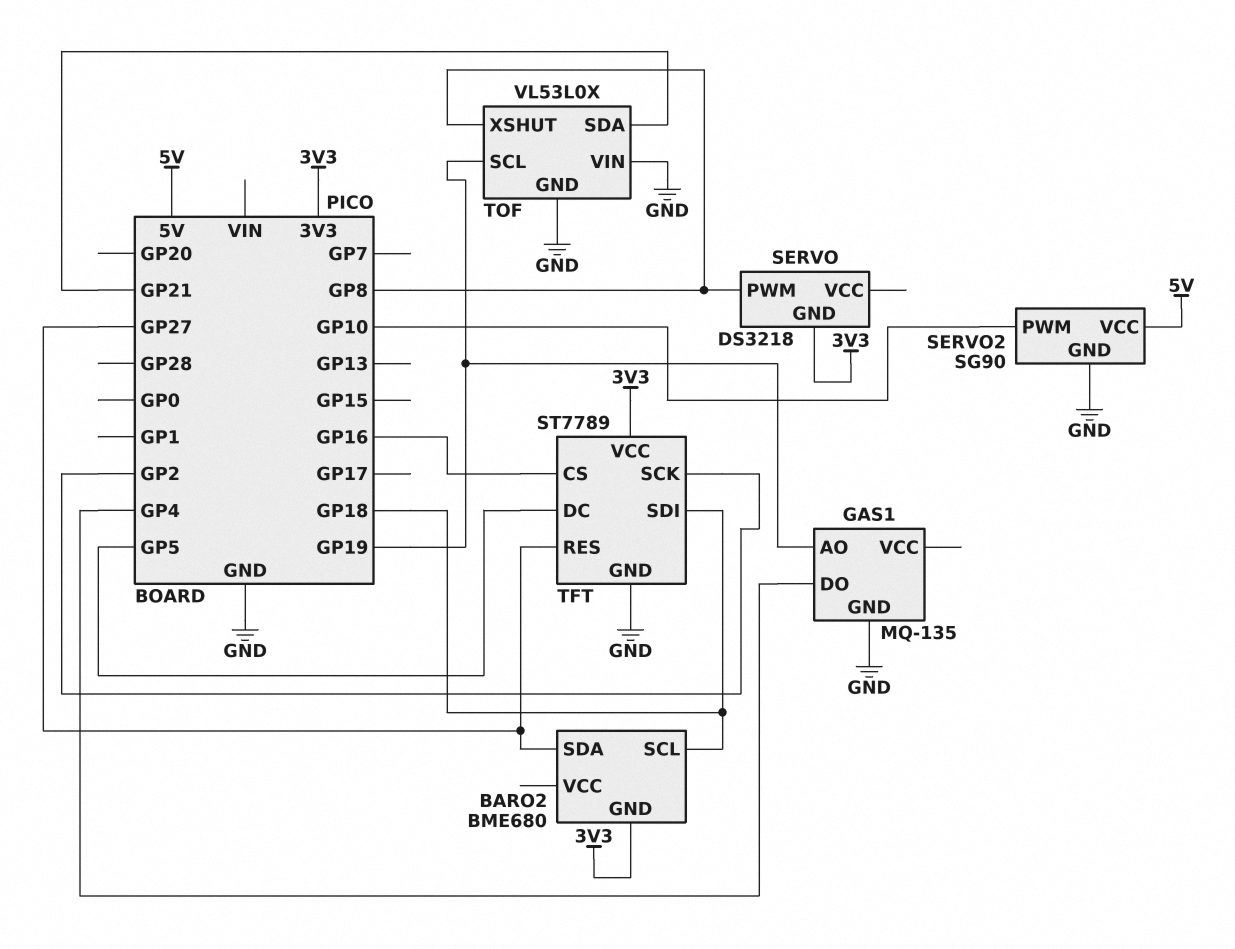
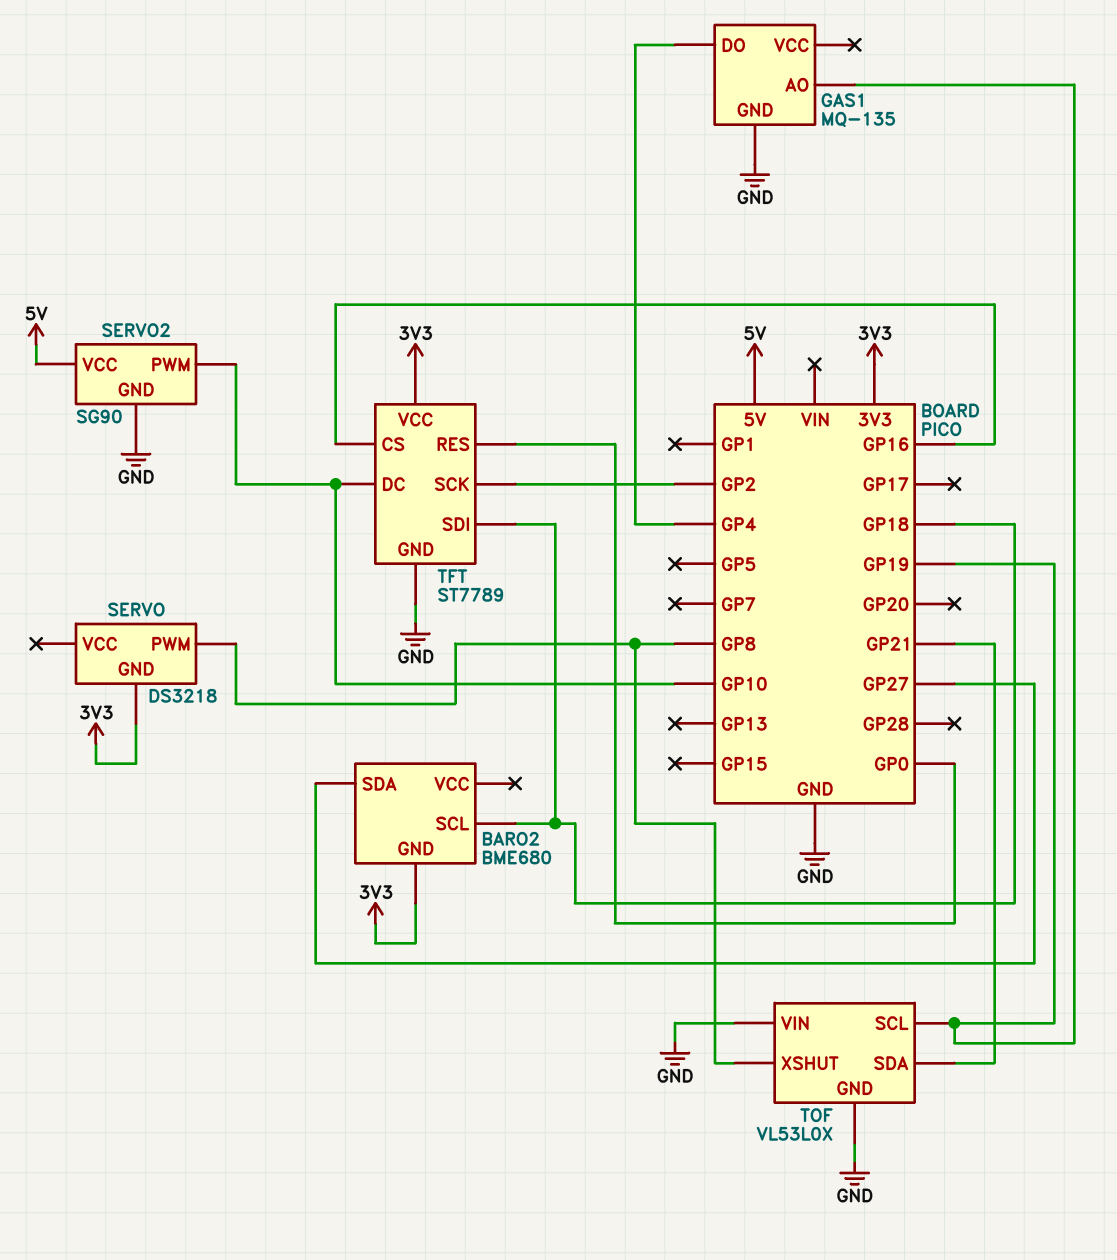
TFT pin DC: GP5 -> GP10
TFT pin RES: GP27 -> GP0

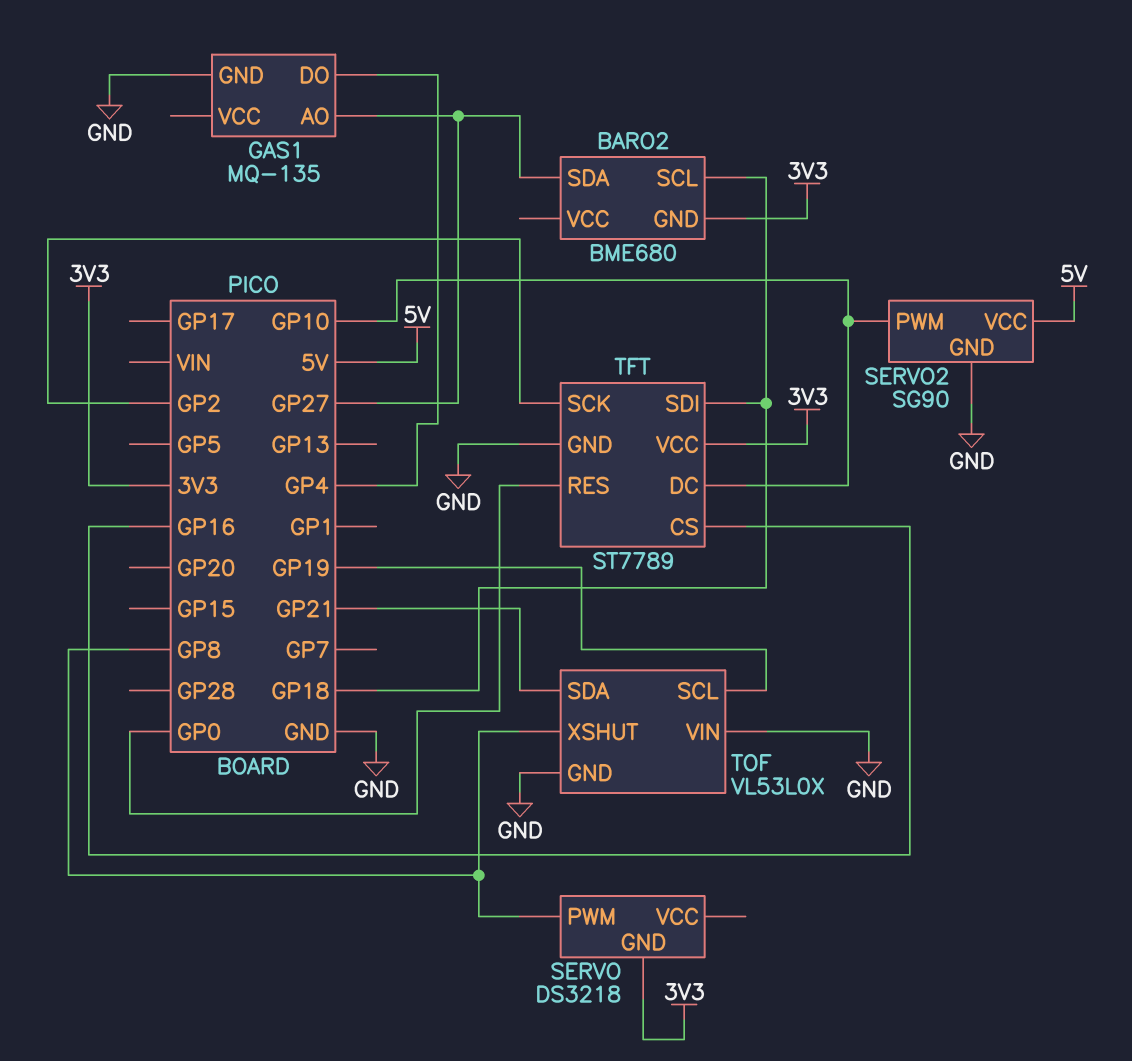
GAS1 pin AO: GP19 -> GP27

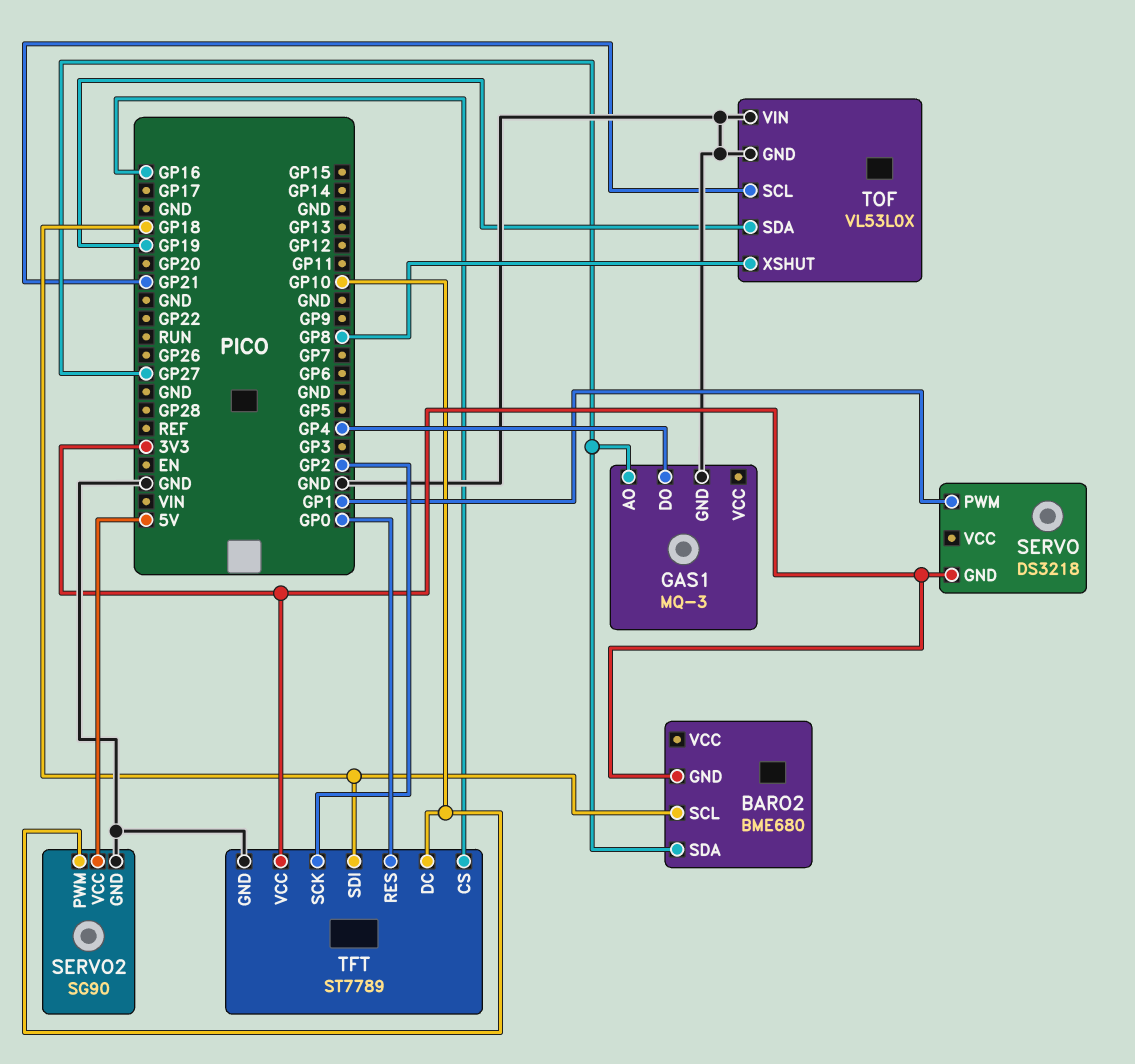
GAS1: MQ-135 -> MQ-3
SERVO pin PWM: GP8 -> GP1
TOF pin SCL: GP19 -> GP21
TOF pin SDA: GP21 -> GP19

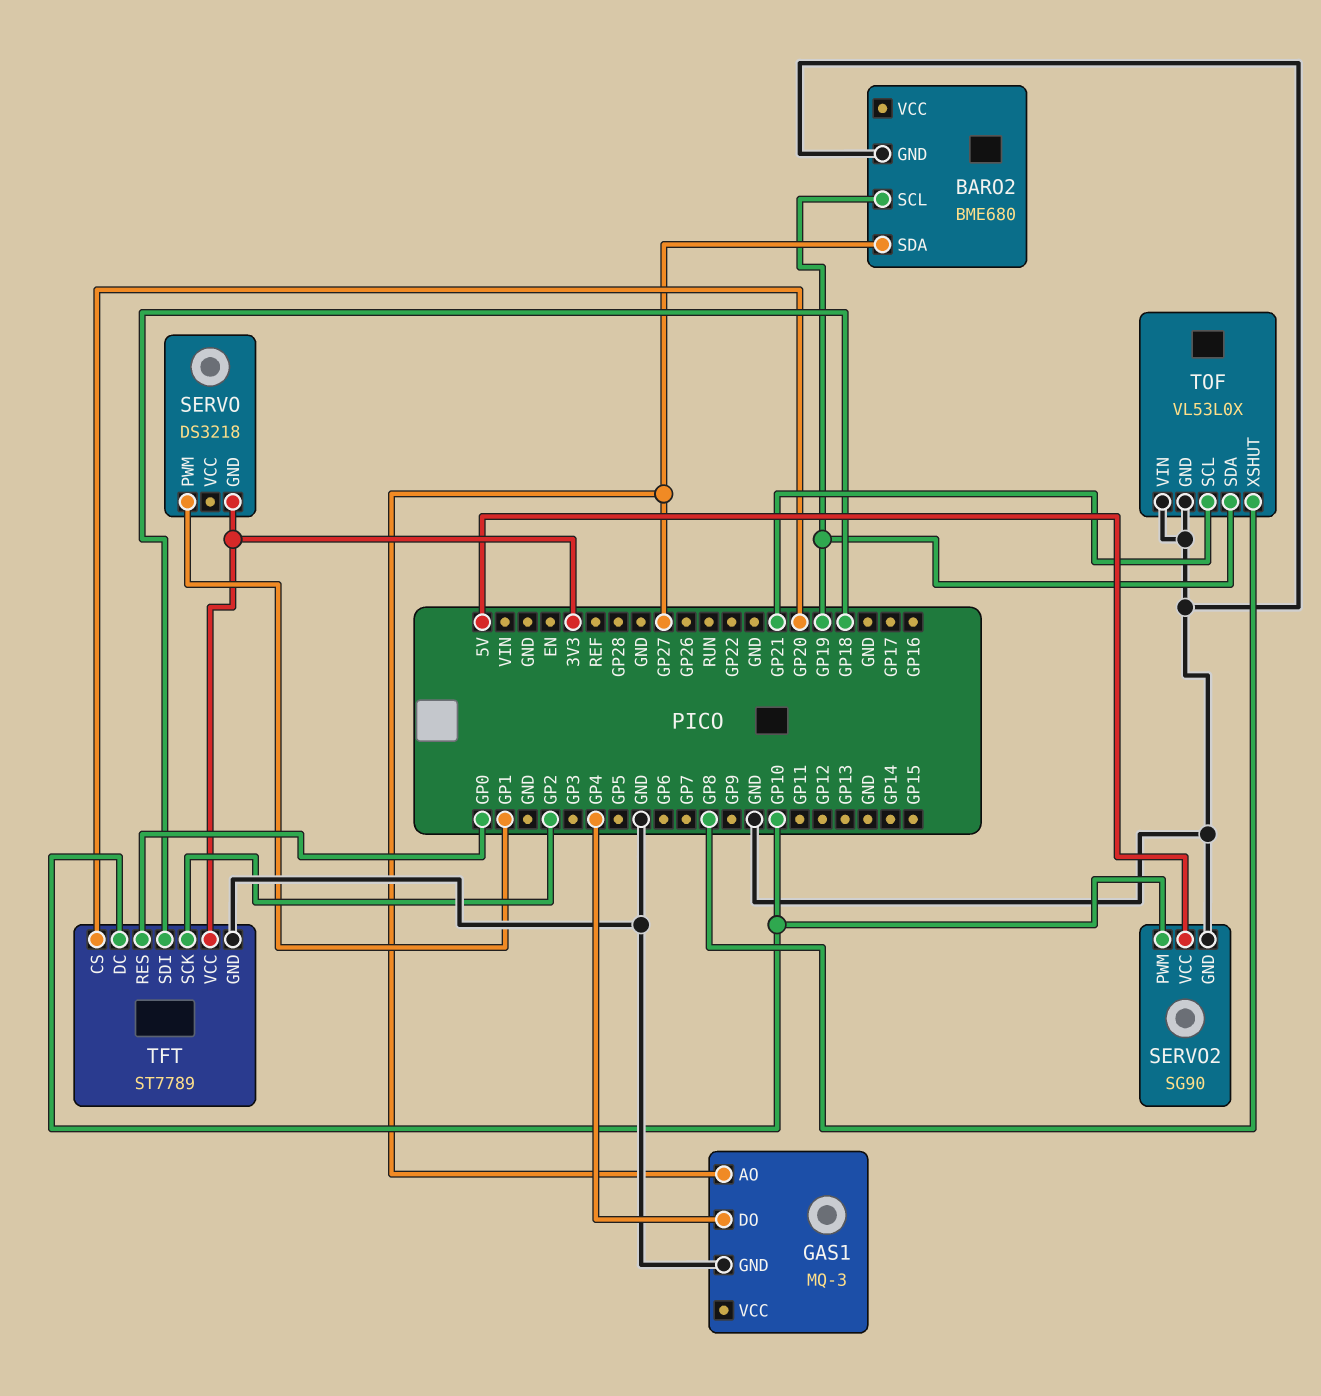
BARO2 pin GND: 3V3 -> GND
BARO2 pin SCL: GP18 -> GP19
TFT pin CS: GP16 -> GP20

